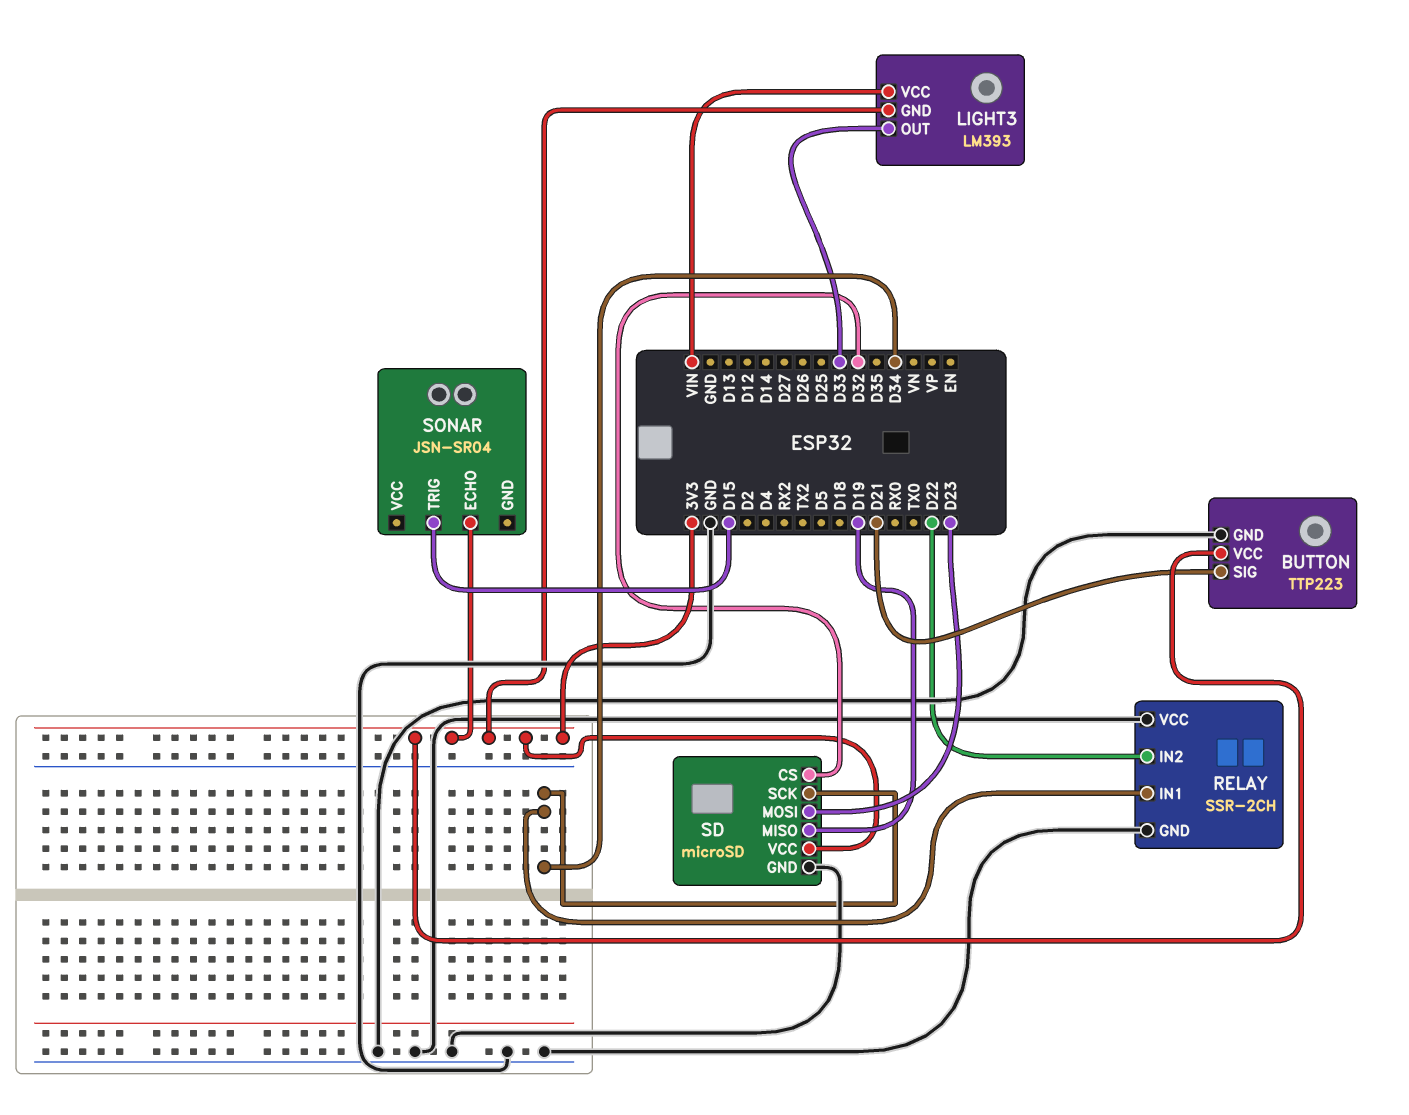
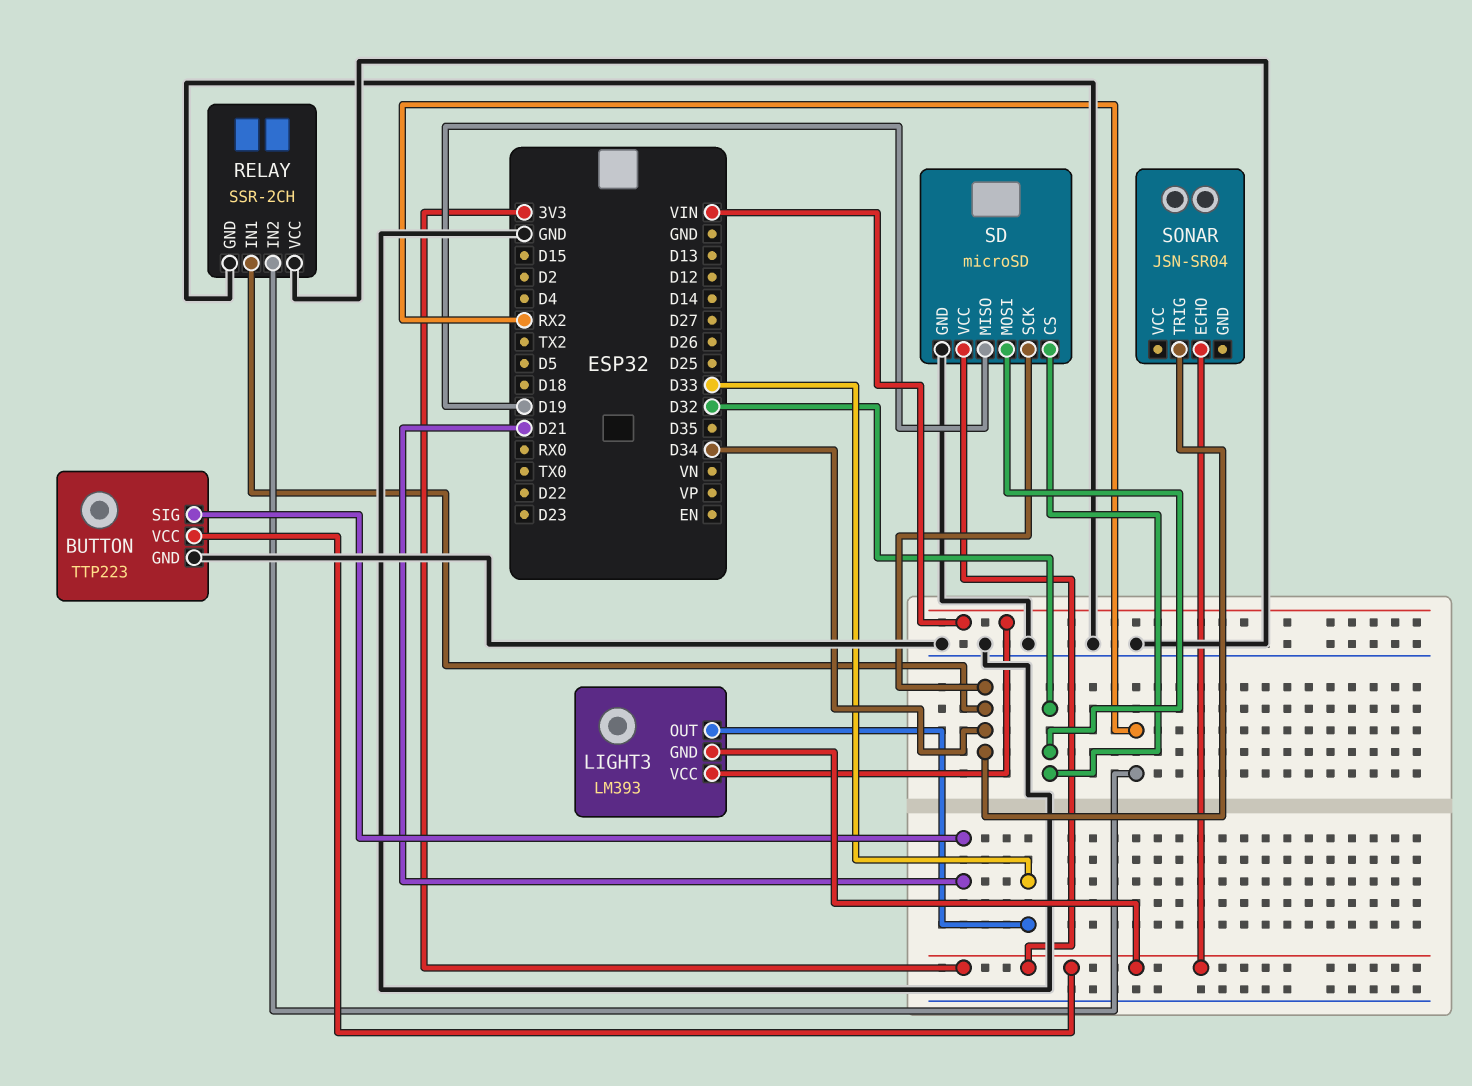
RELAY pin IN2: D22 -> RX2
SD pin MOSI: D23 -> D32
SONAR pin TRIG: D15 -> D34

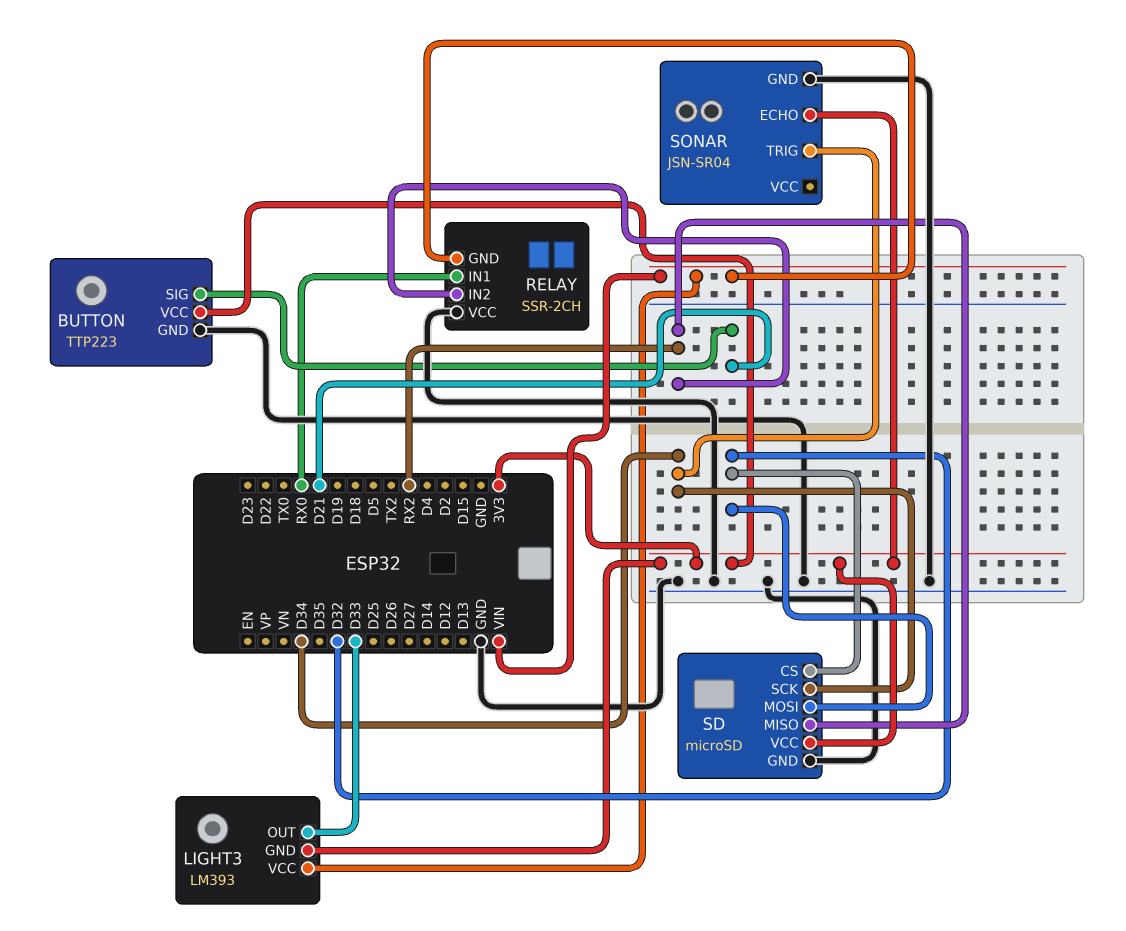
RELAY pin GND: GND -> VIN
RELAY pin IN1: D34 -> RX0
SD pin MISO: D19 -> RX2
SONAR pin GND: none -> GND

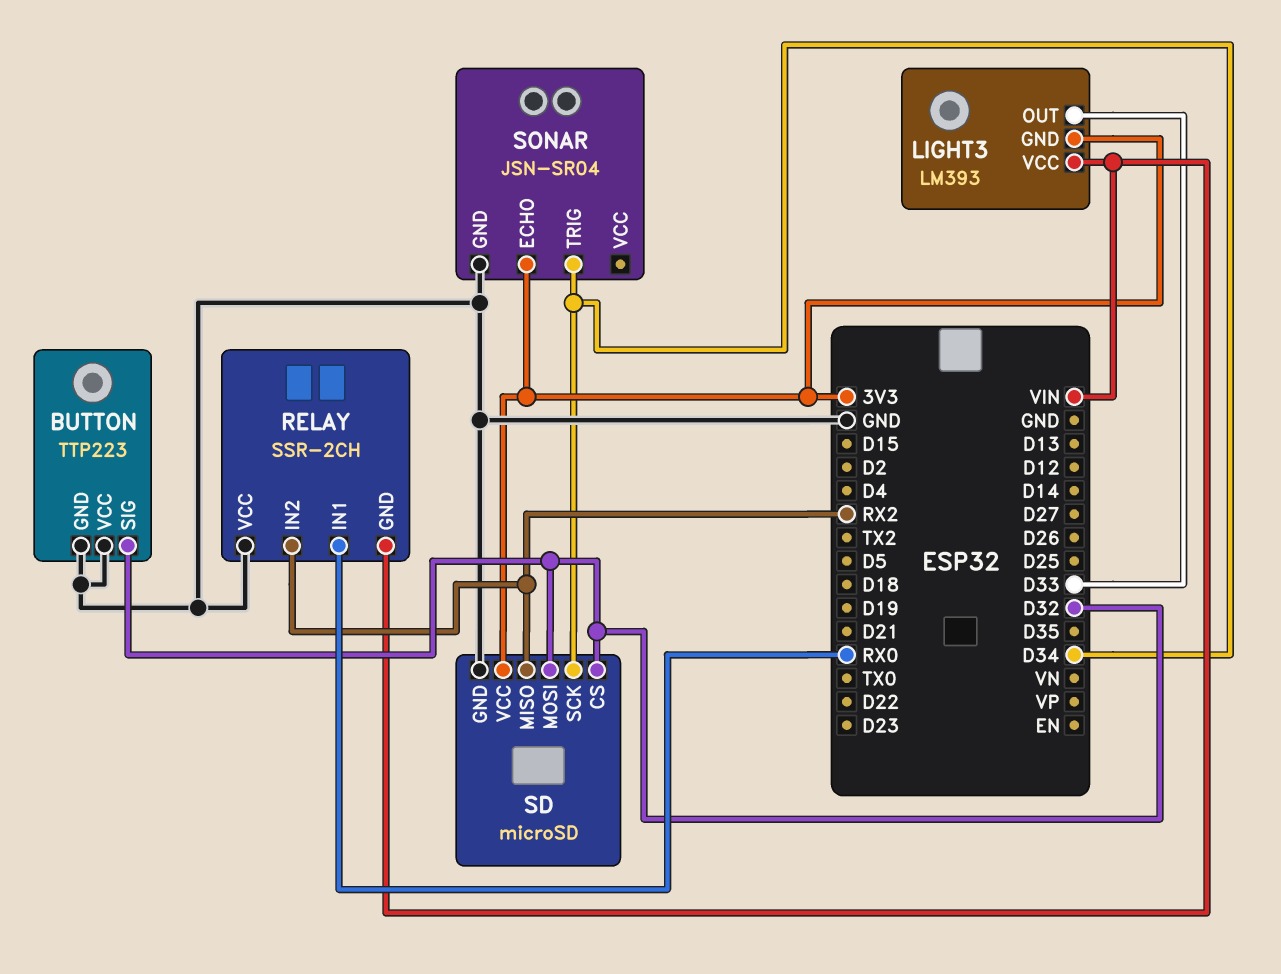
BUTTON pin SIG: D21 -> D32
BUTTON pin VCC: 3V3 -> GND

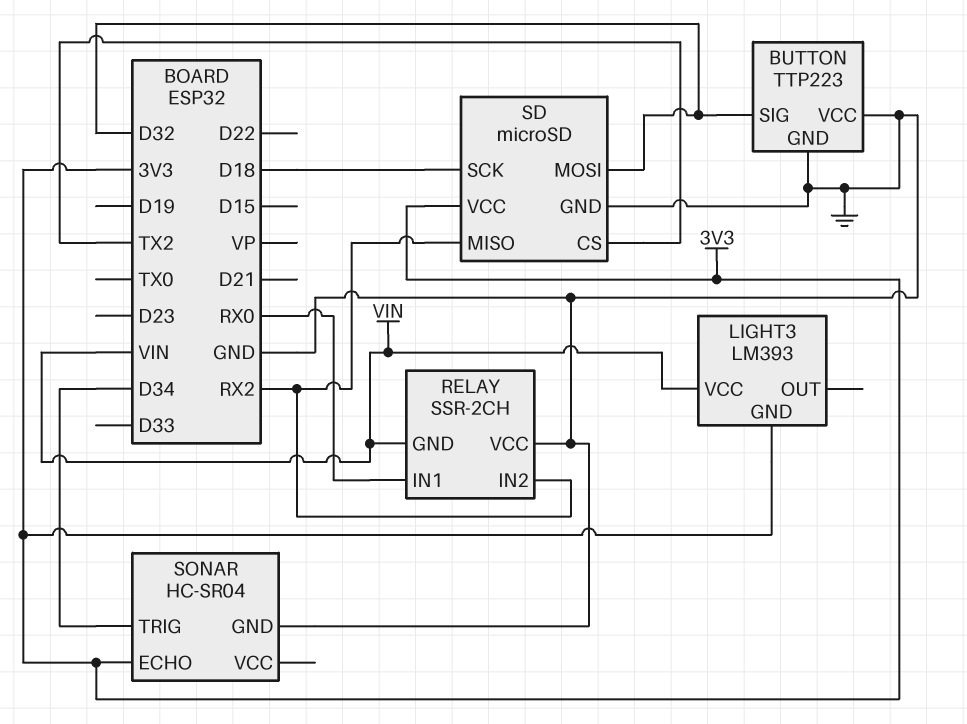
LIGHT3 pin OUT: D33 -> none
SD pin CS: D32 -> TX2
SD pin SCK: D34 -> D18
SONAR: JSN-SR04 -> HC-SR04

